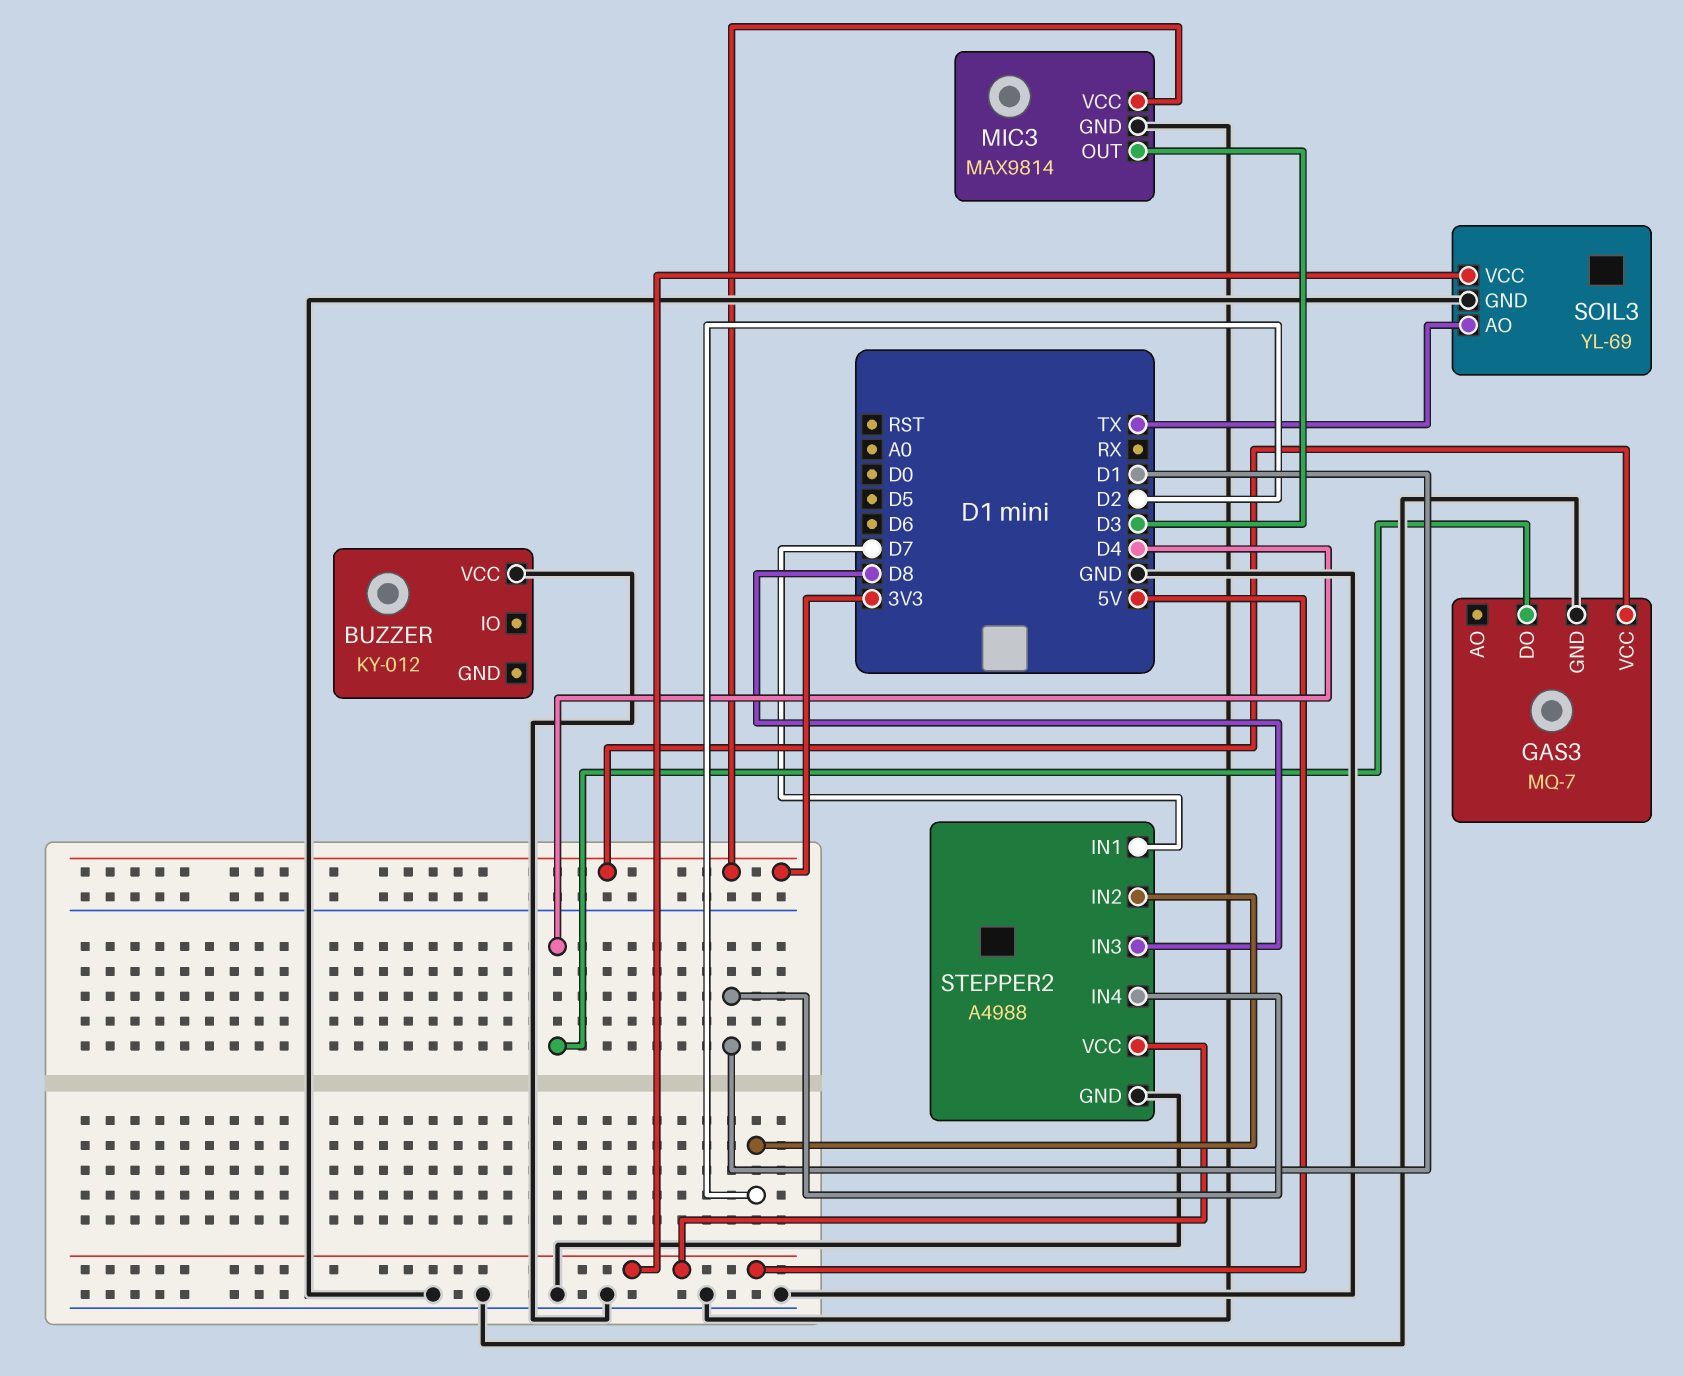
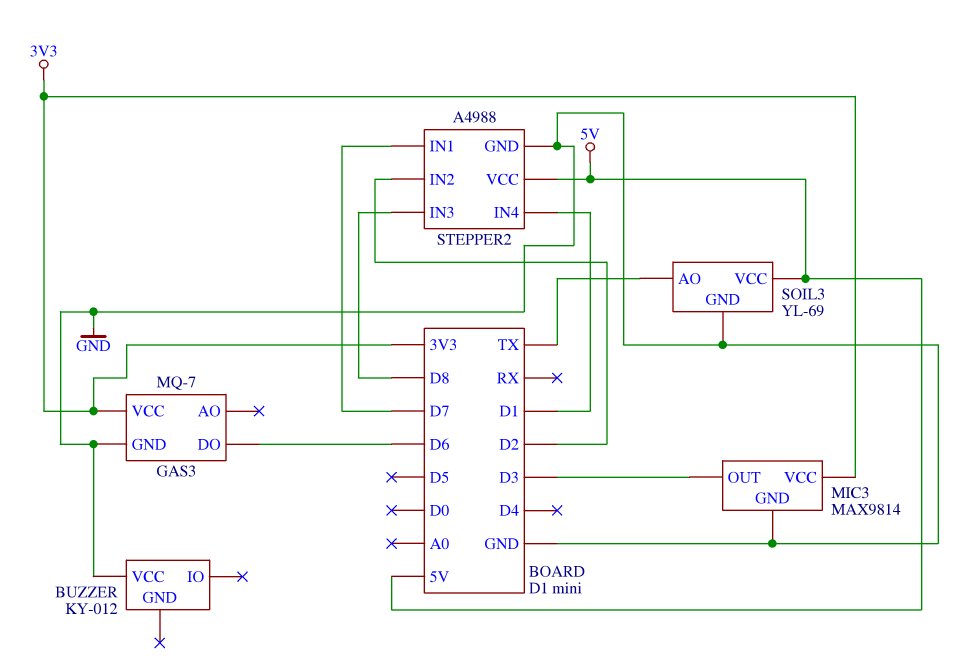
GAS3 pin DO: D4 -> D6

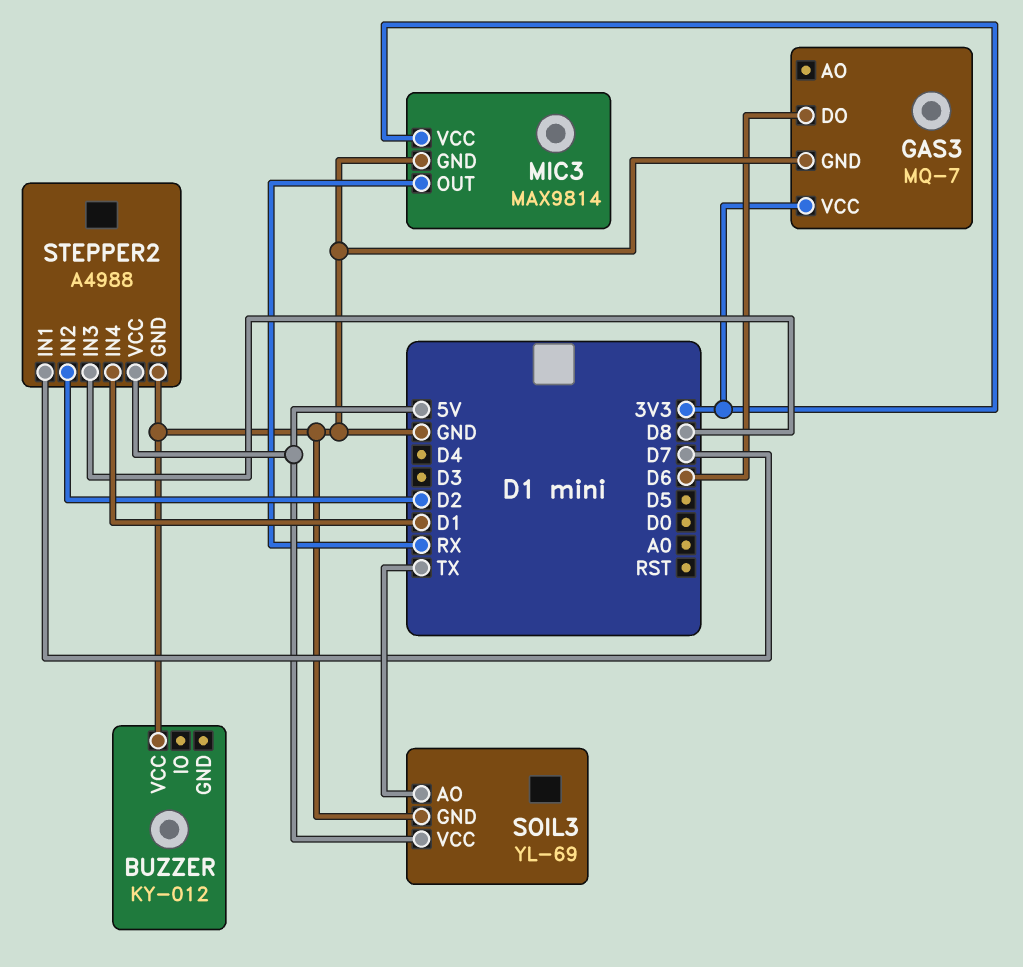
MIC3 pin OUT: D3 -> RX

